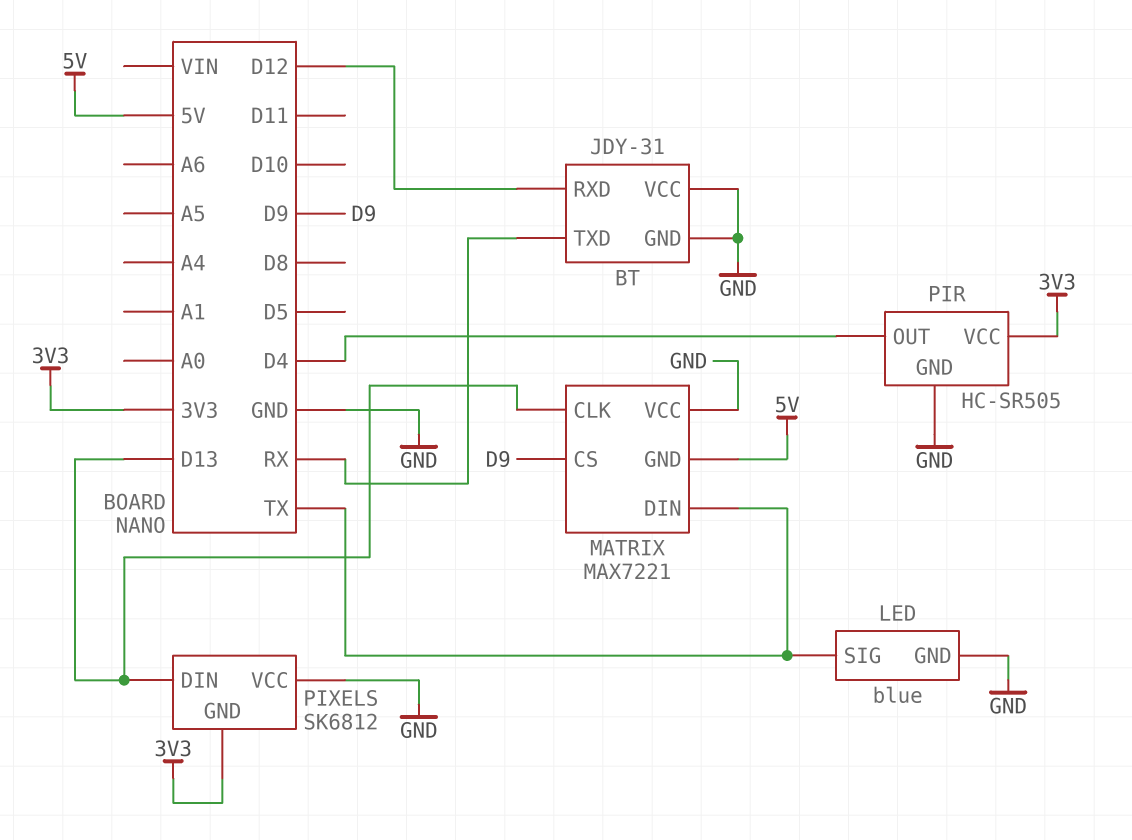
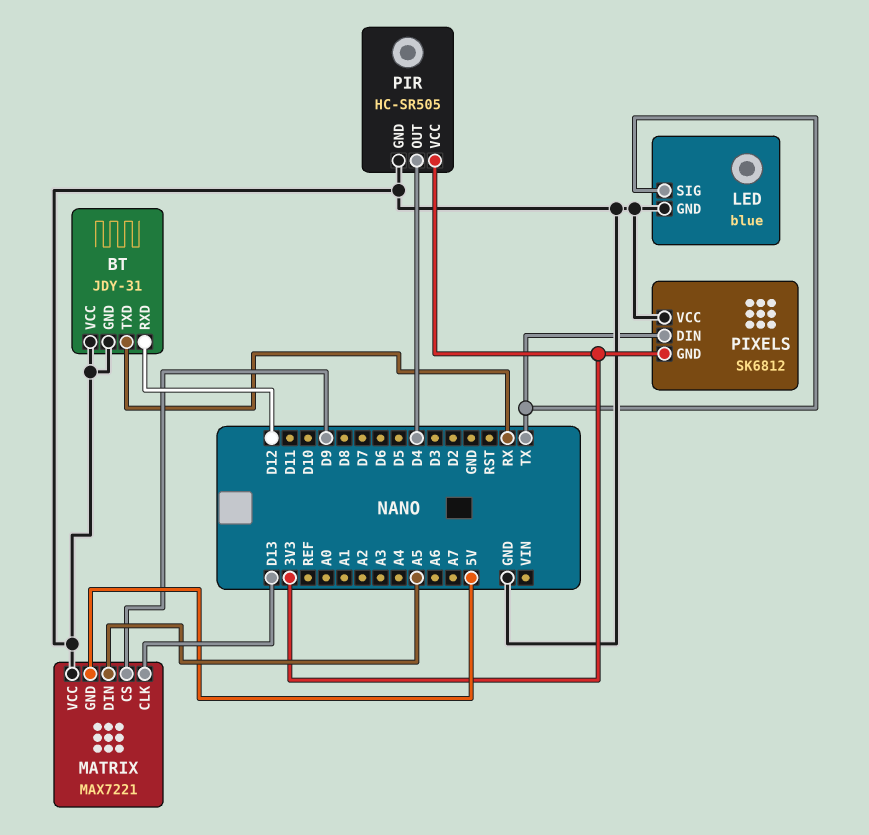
MATRIX pin DIN: TX -> A5
PIXELS pin DIN: D13 -> TX

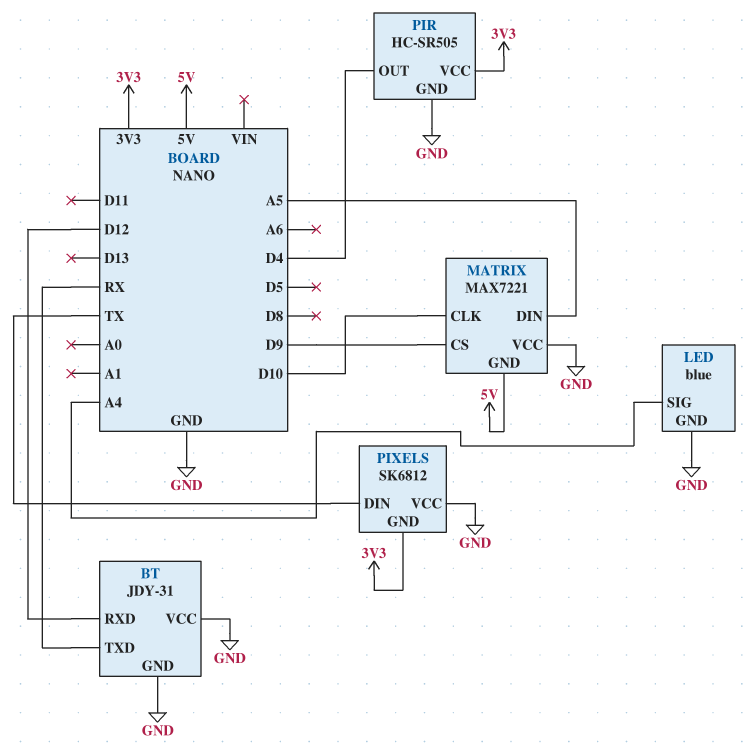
LED pin SIG: TX -> A4
MATRIX pin CLK: D13 -> D10

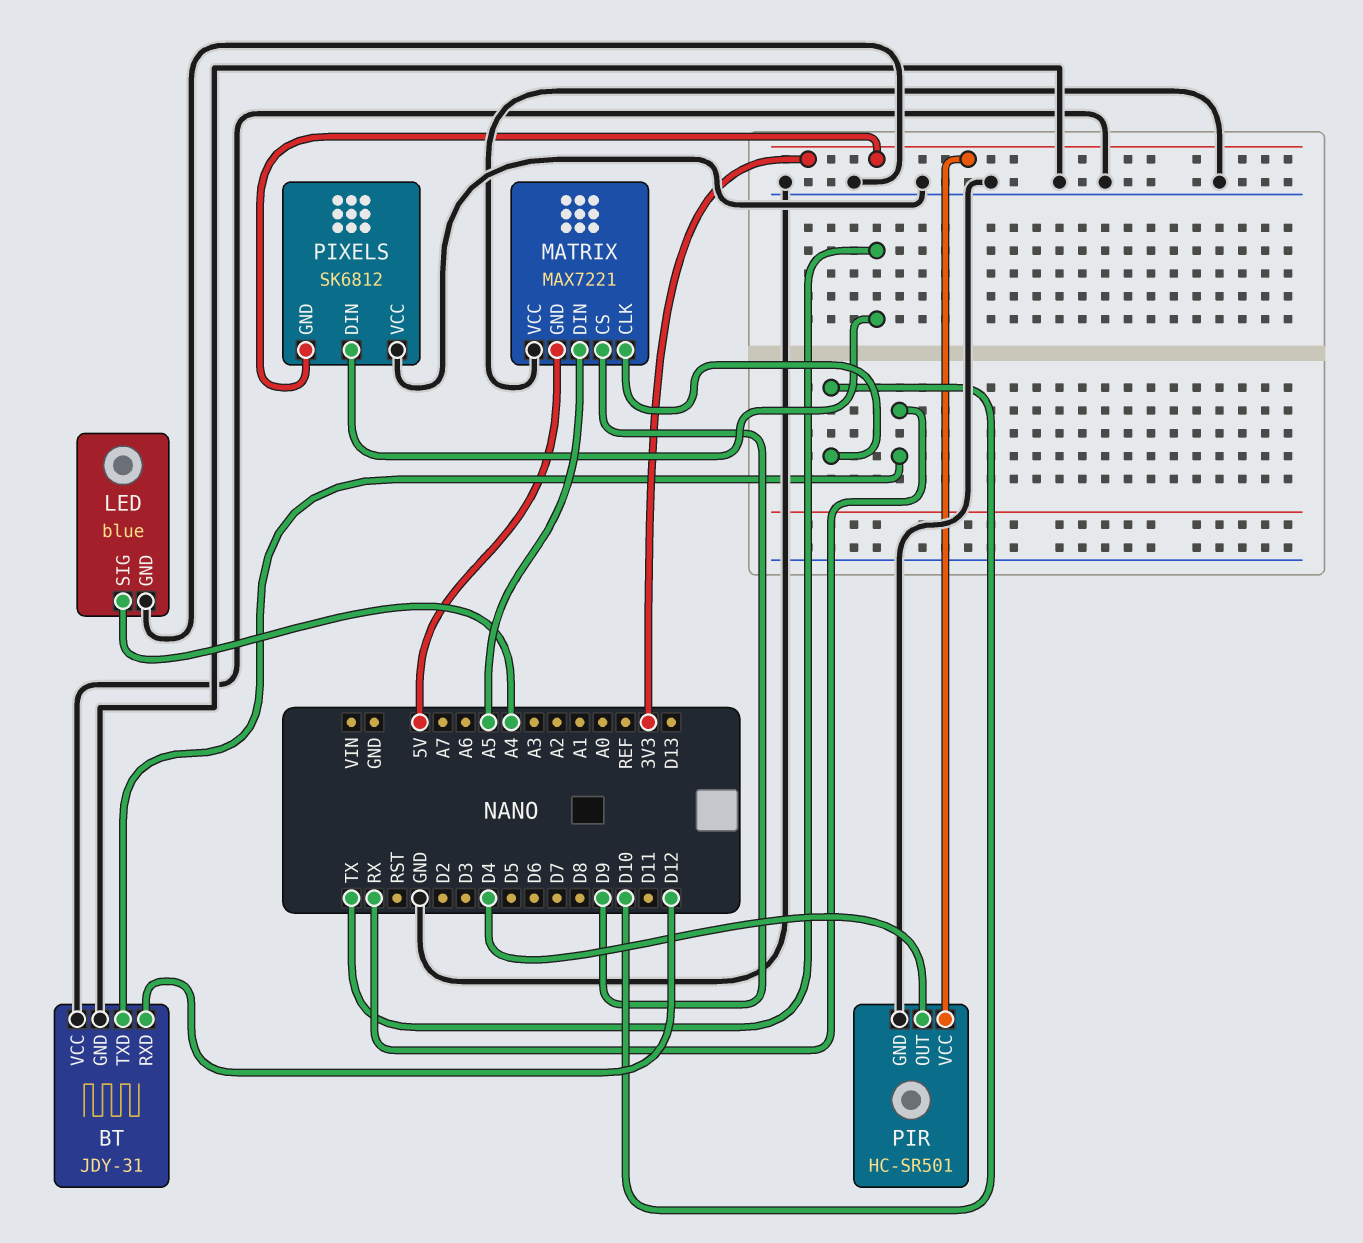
PIR: HC-SR505 -> HC-SR501

